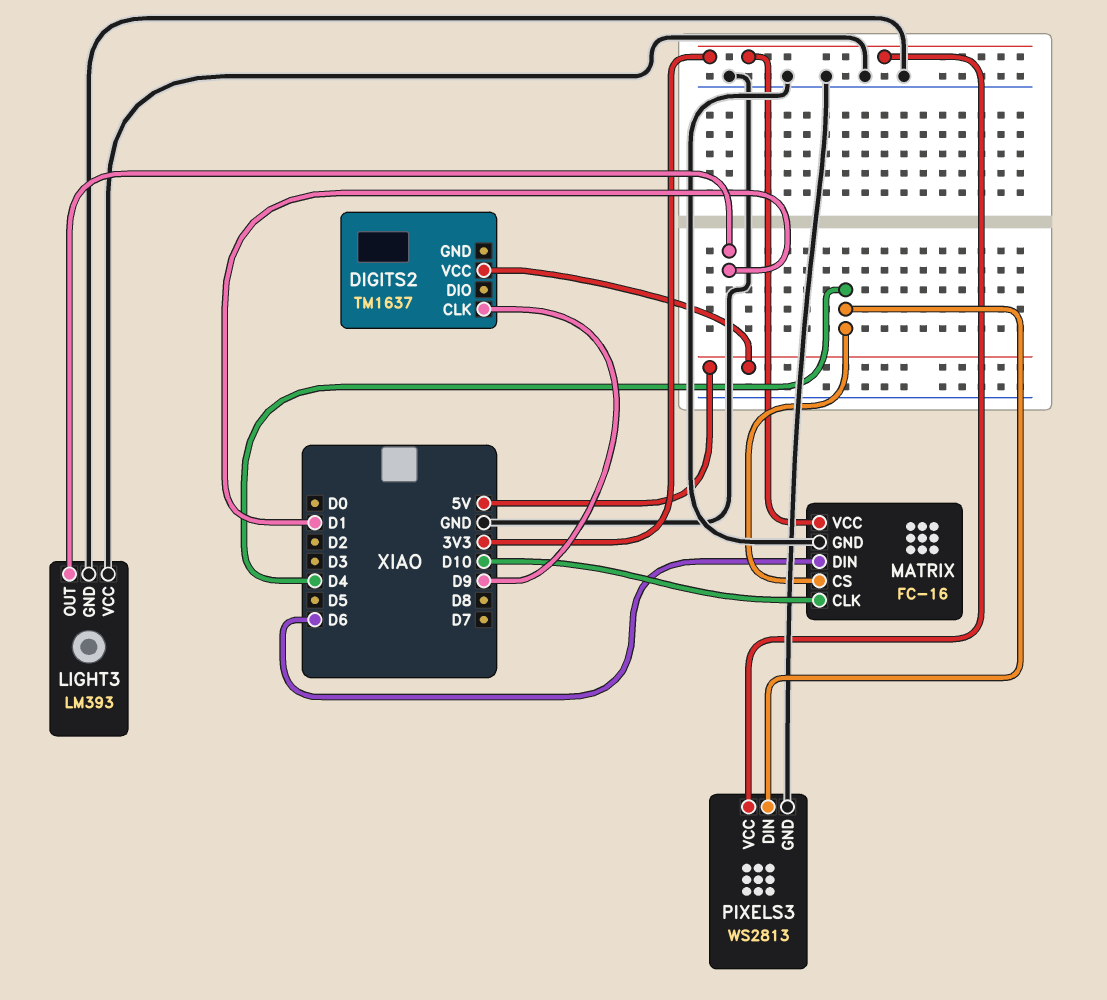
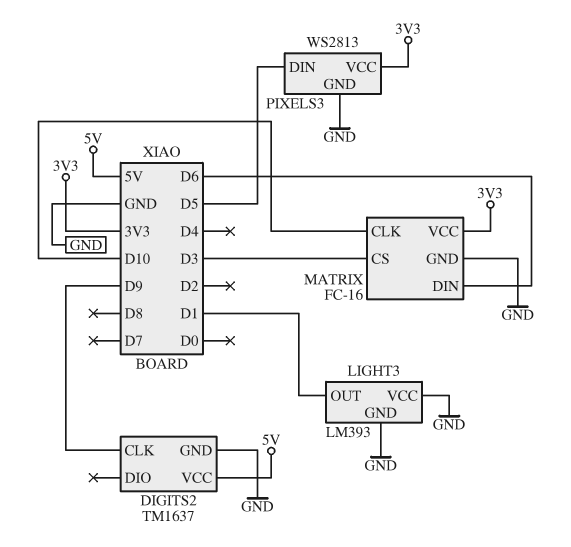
DIGITS2 pin GND: none -> GND
MATRIX pin CS: D4 -> D3
PIXELS3 pin DIN: D4 -> D5

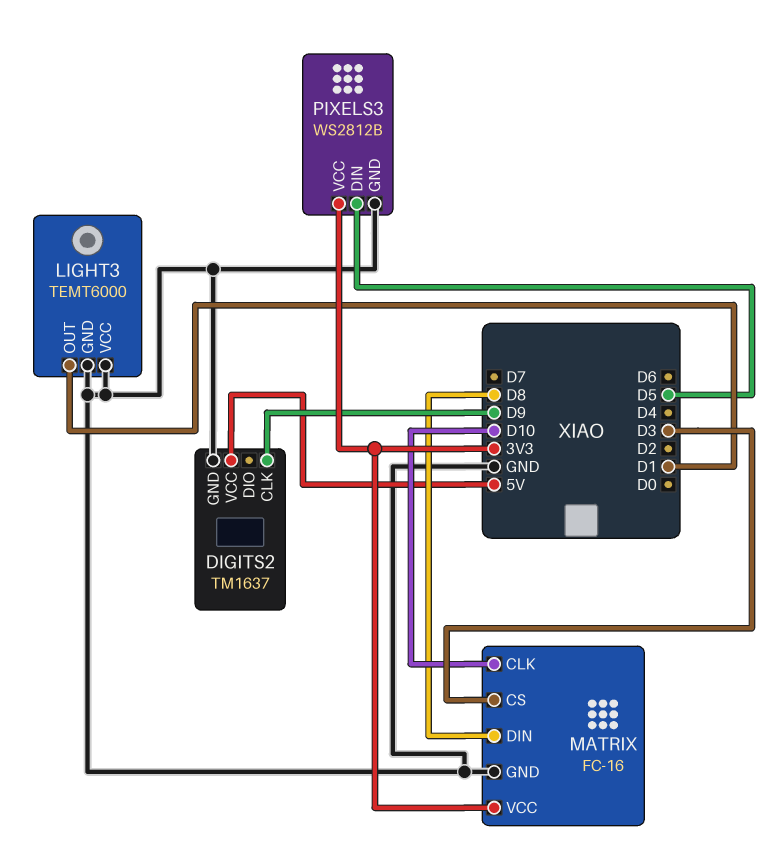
LIGHT3: LM393 -> TEMT6000
MATRIX pin DIN: D6 -> D8
PIXELS3: WS2813 -> WS2812B

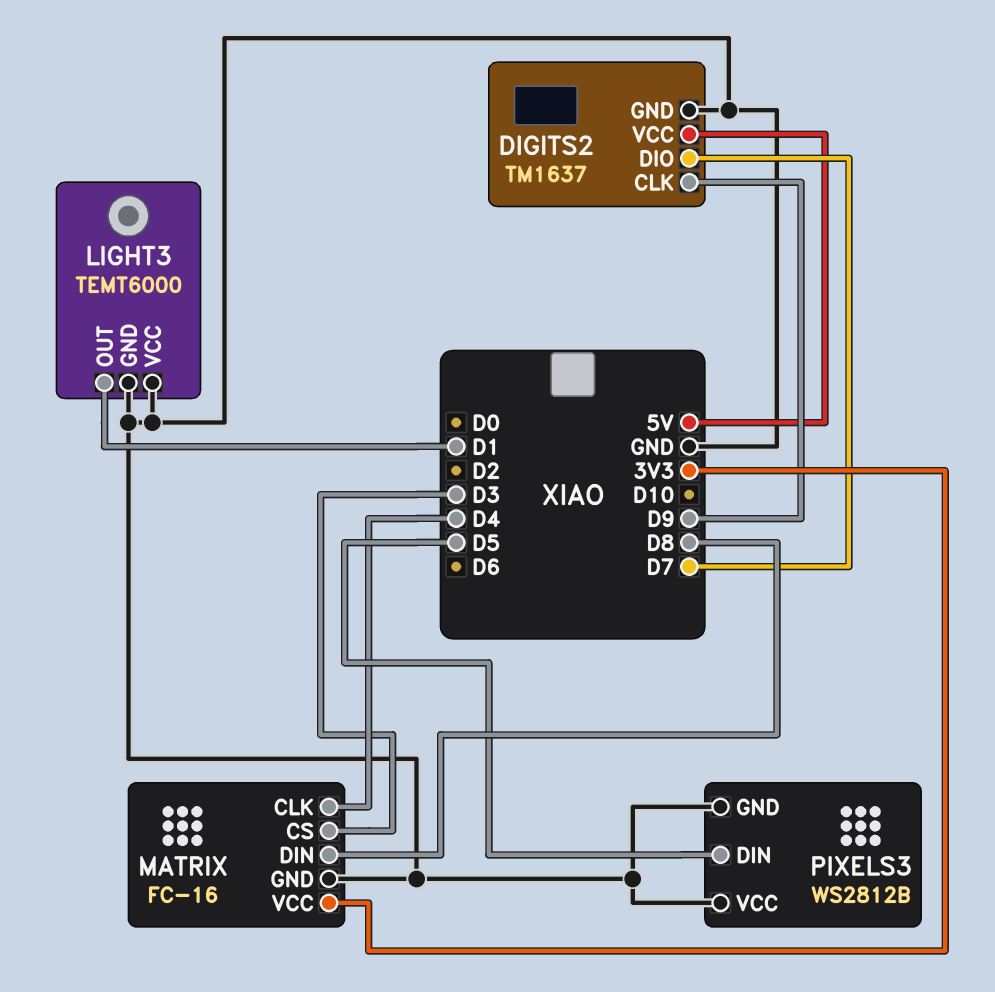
DIGITS2 pin DIO: none -> D7
MATRIX pin CLK: D10 -> D4
PIXELS3 pin VCC: 3V3 -> GND

